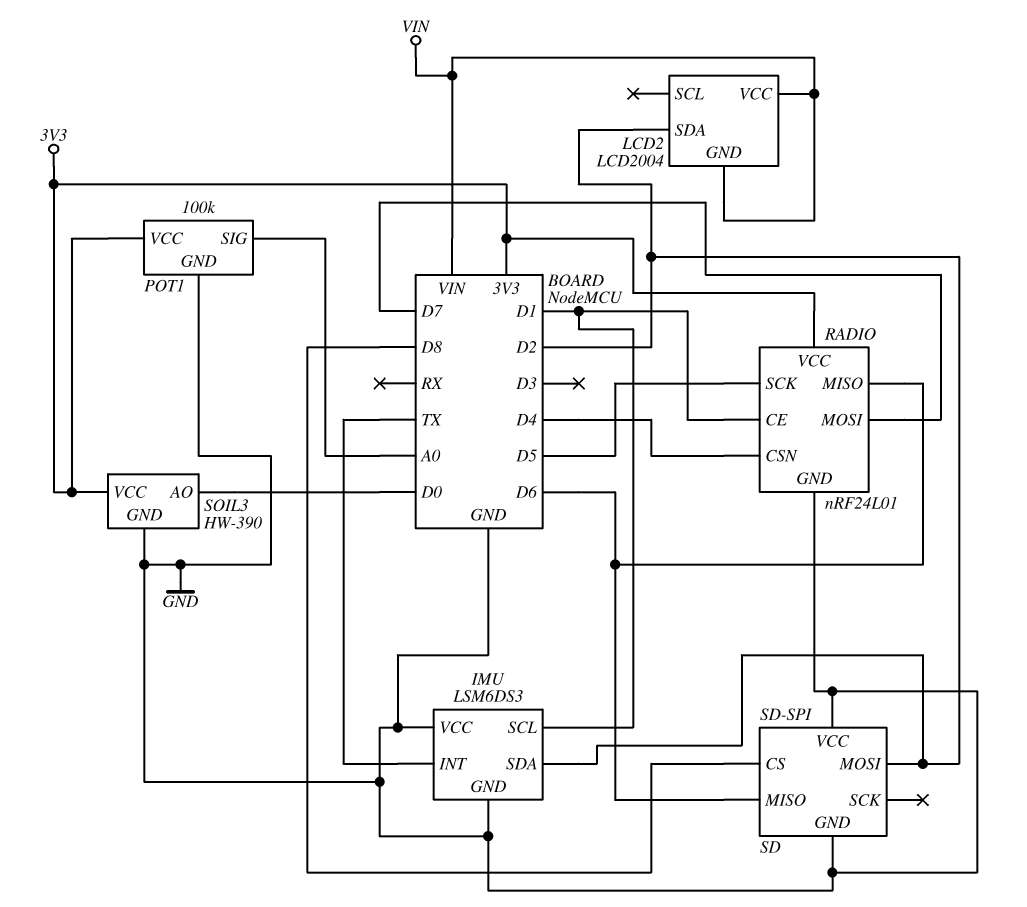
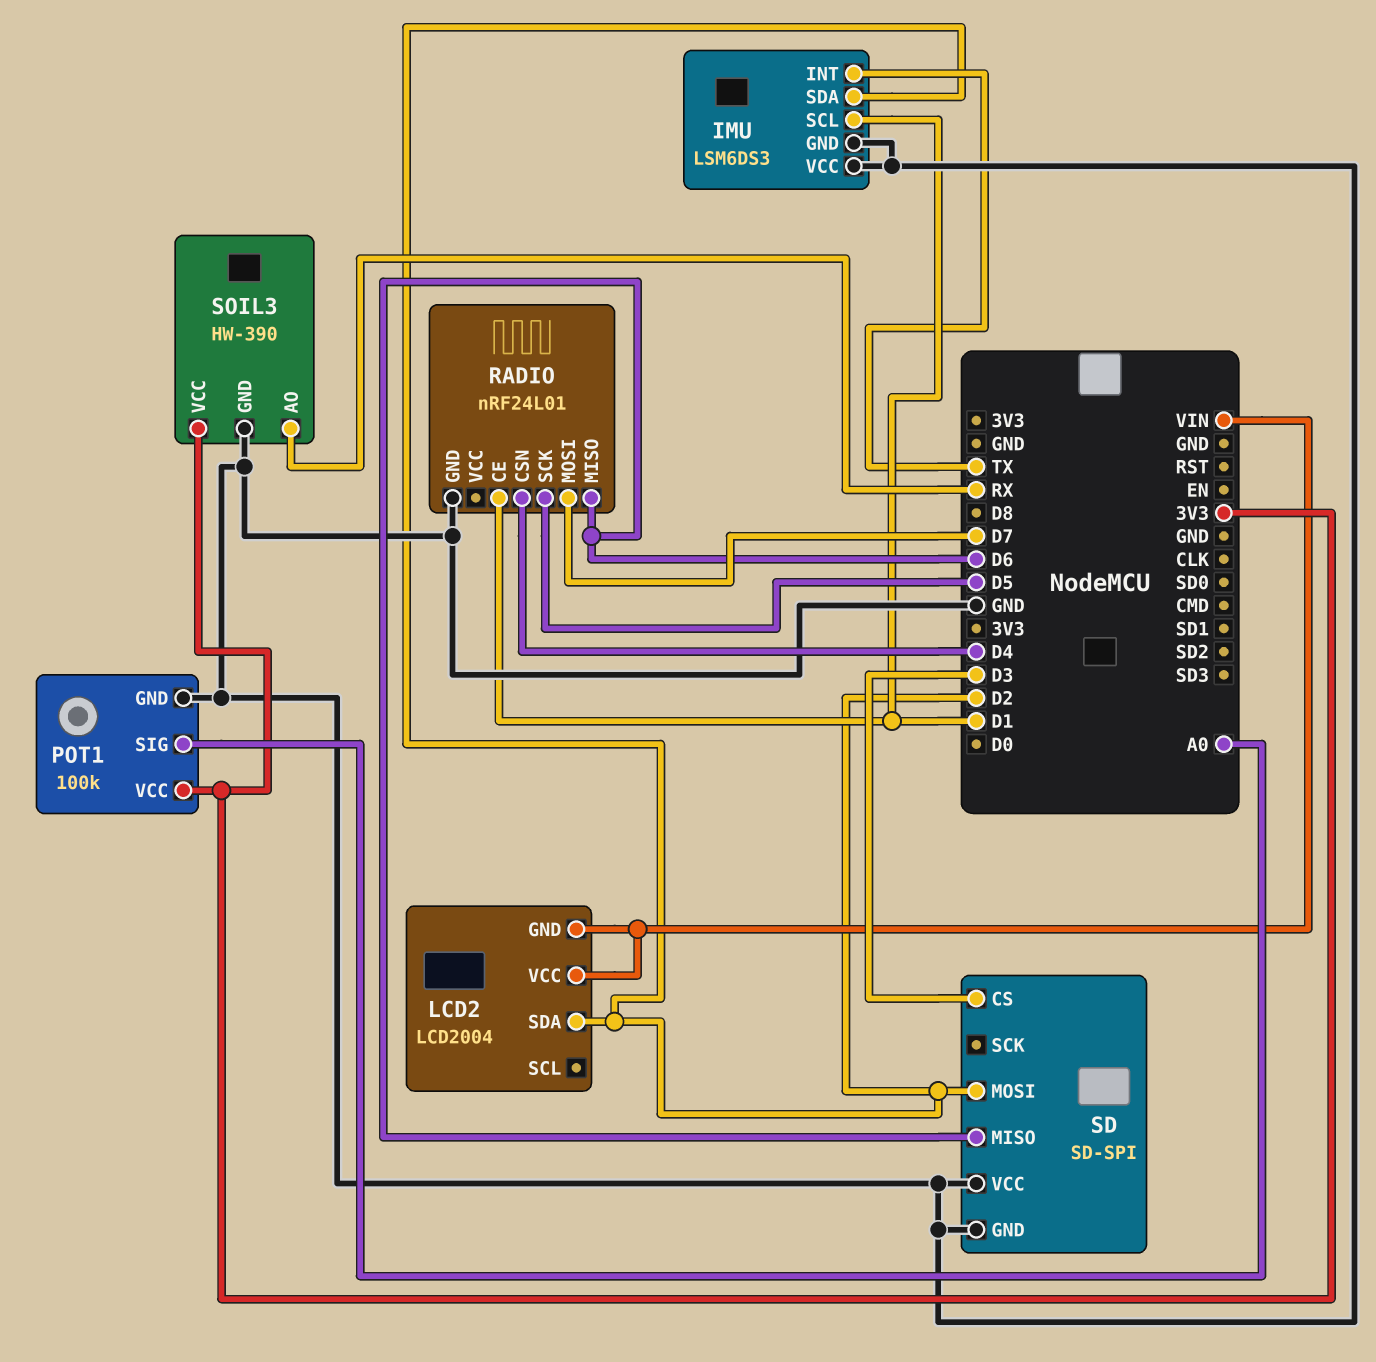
RADIO pin VCC: 3V3 -> none
SD pin CS: D8 -> D3
SOIL3 pin AO: D0 -> RX

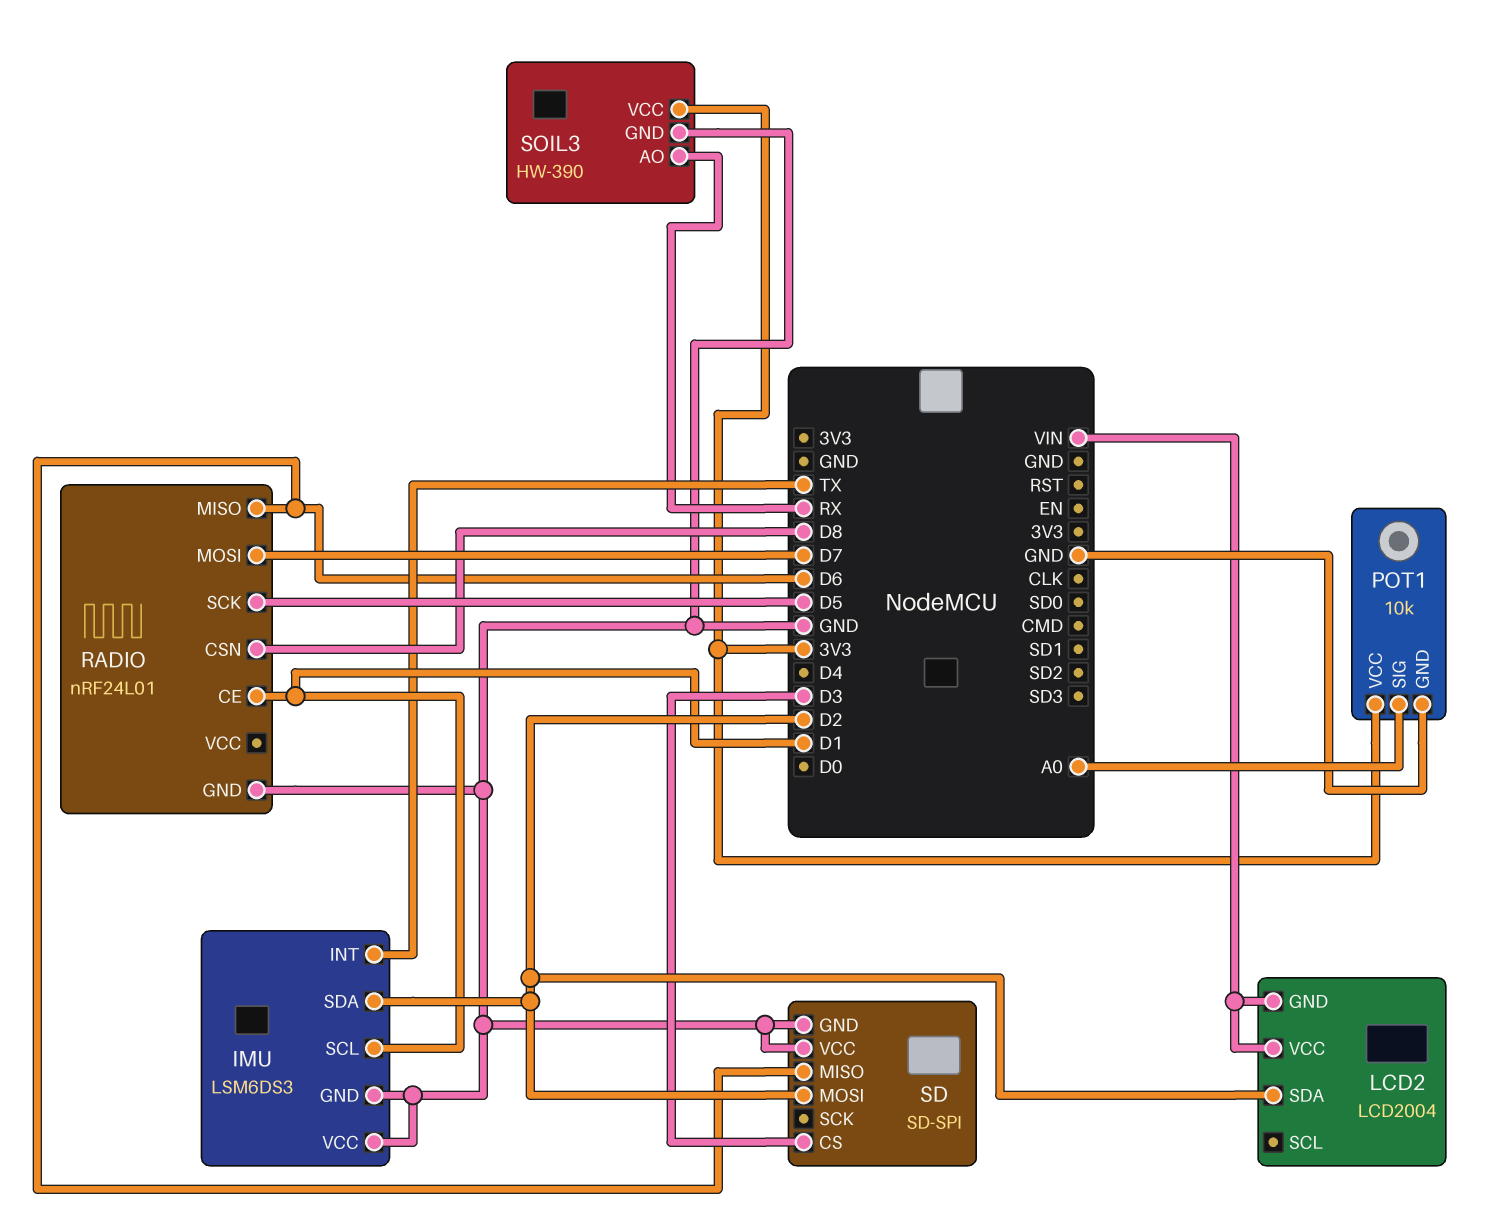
POT1: 100k -> 10k
RADIO pin CSN: D4 -> D8

